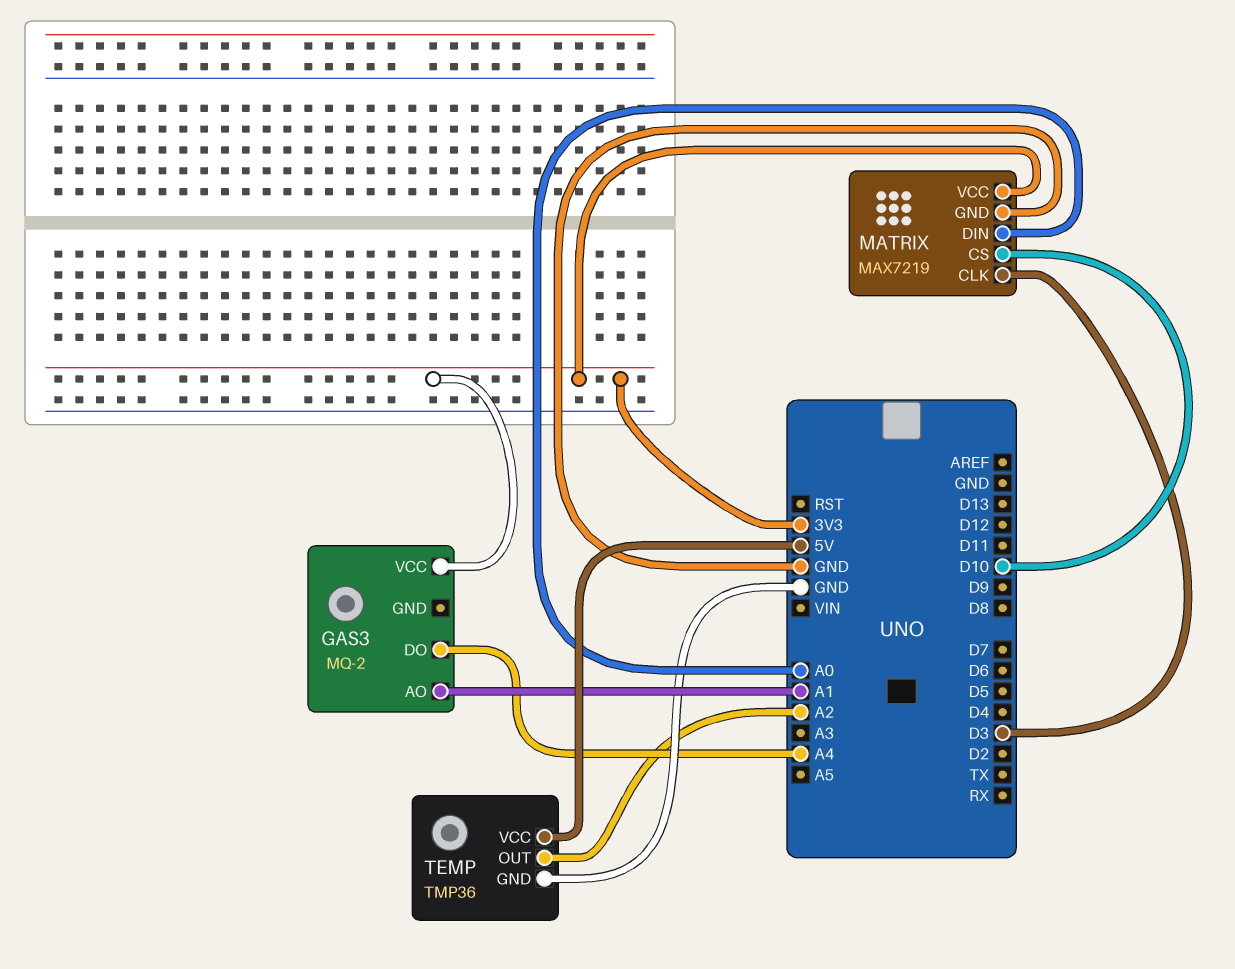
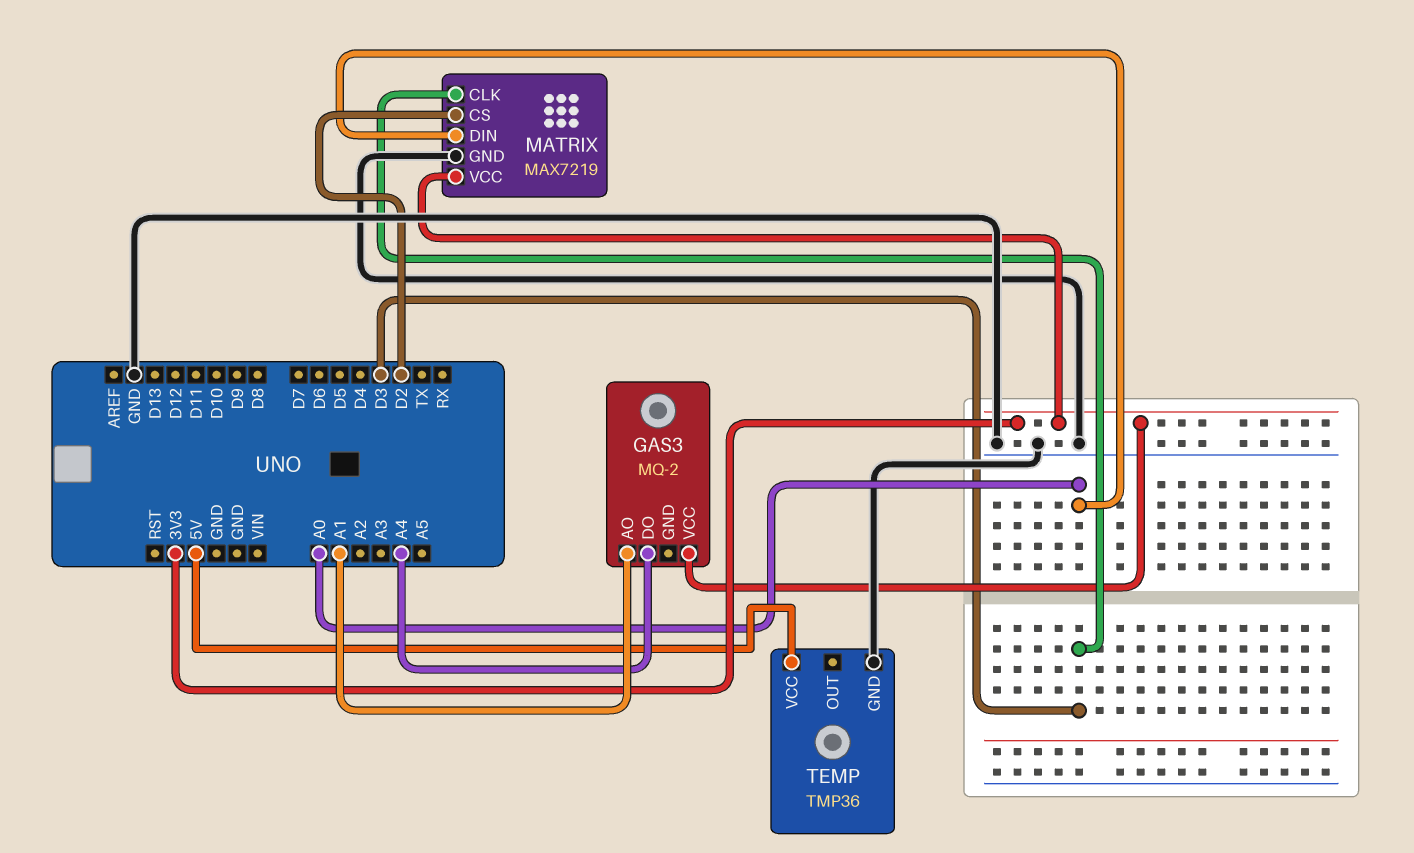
MATRIX pin CS: D10 -> D2
TEMP pin OUT: A2 -> none

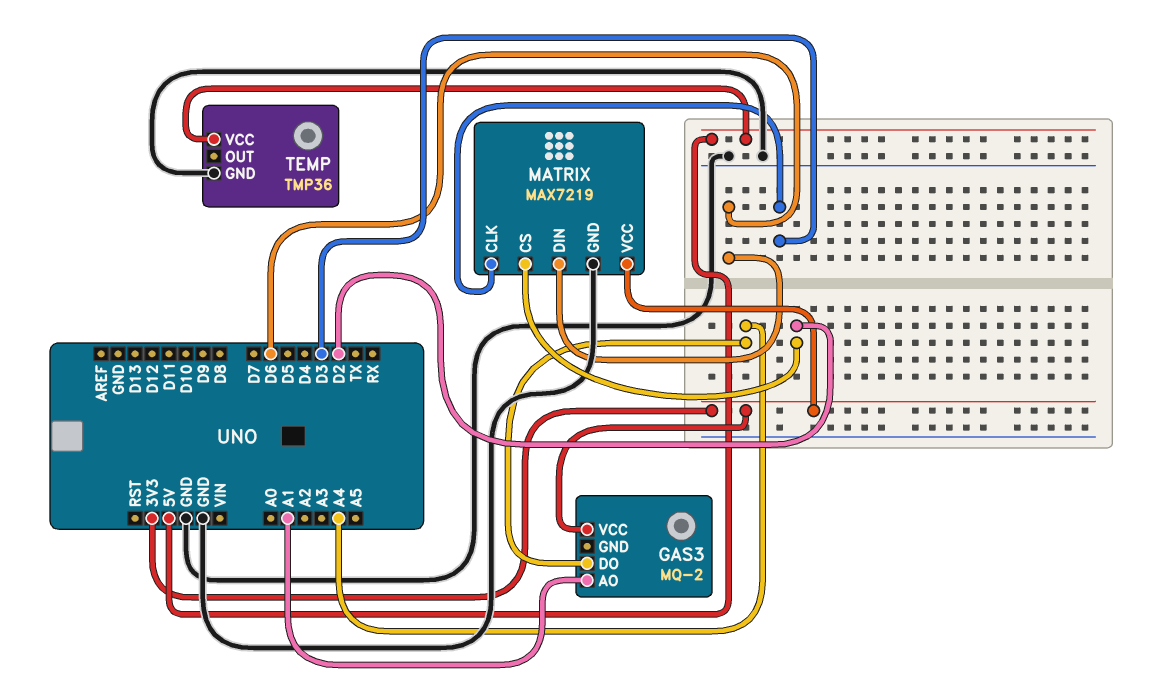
MATRIX pin DIN: A0 -> D6

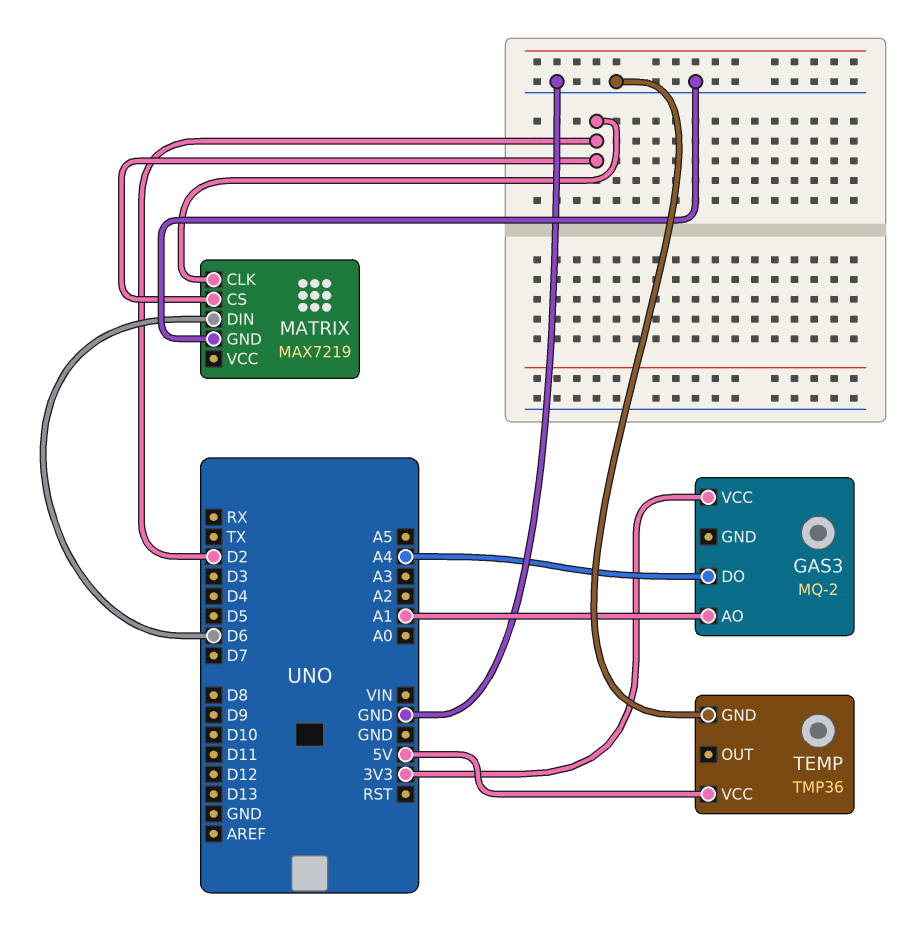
MATRIX pin CLK: D3 -> D2
MATRIX pin VCC: 3V3 -> none

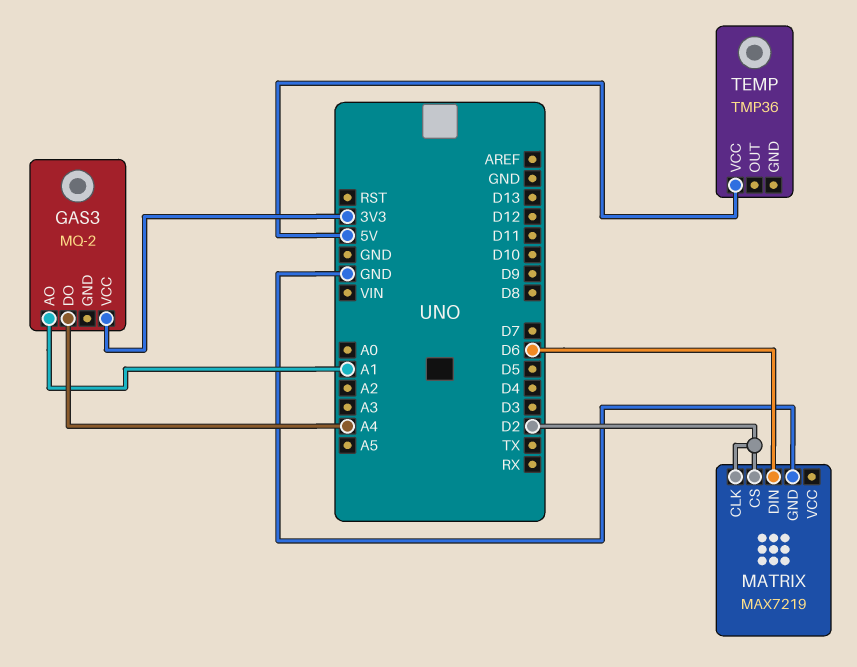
TEMP pin GND: GND -> none

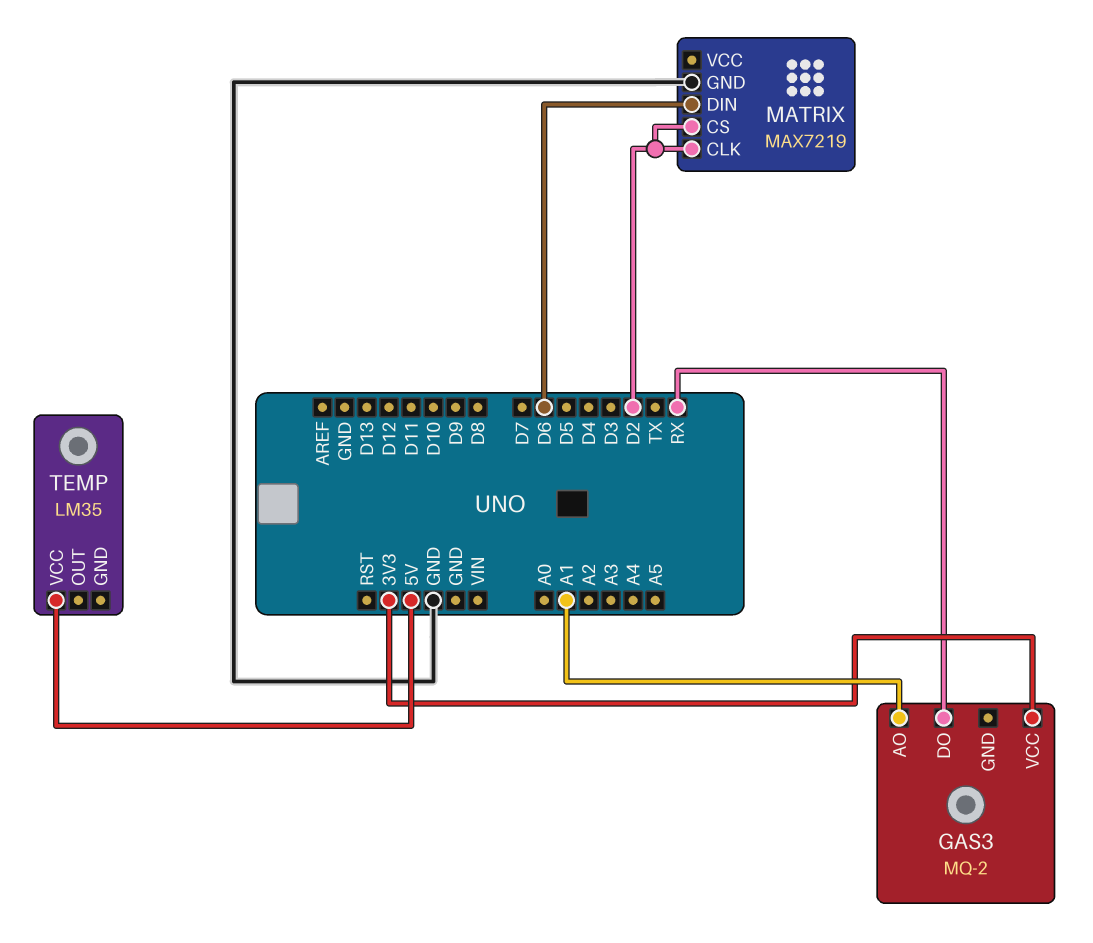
GAS3 pin DO: A4 -> RX
TEMP: TMP36 -> LM35

